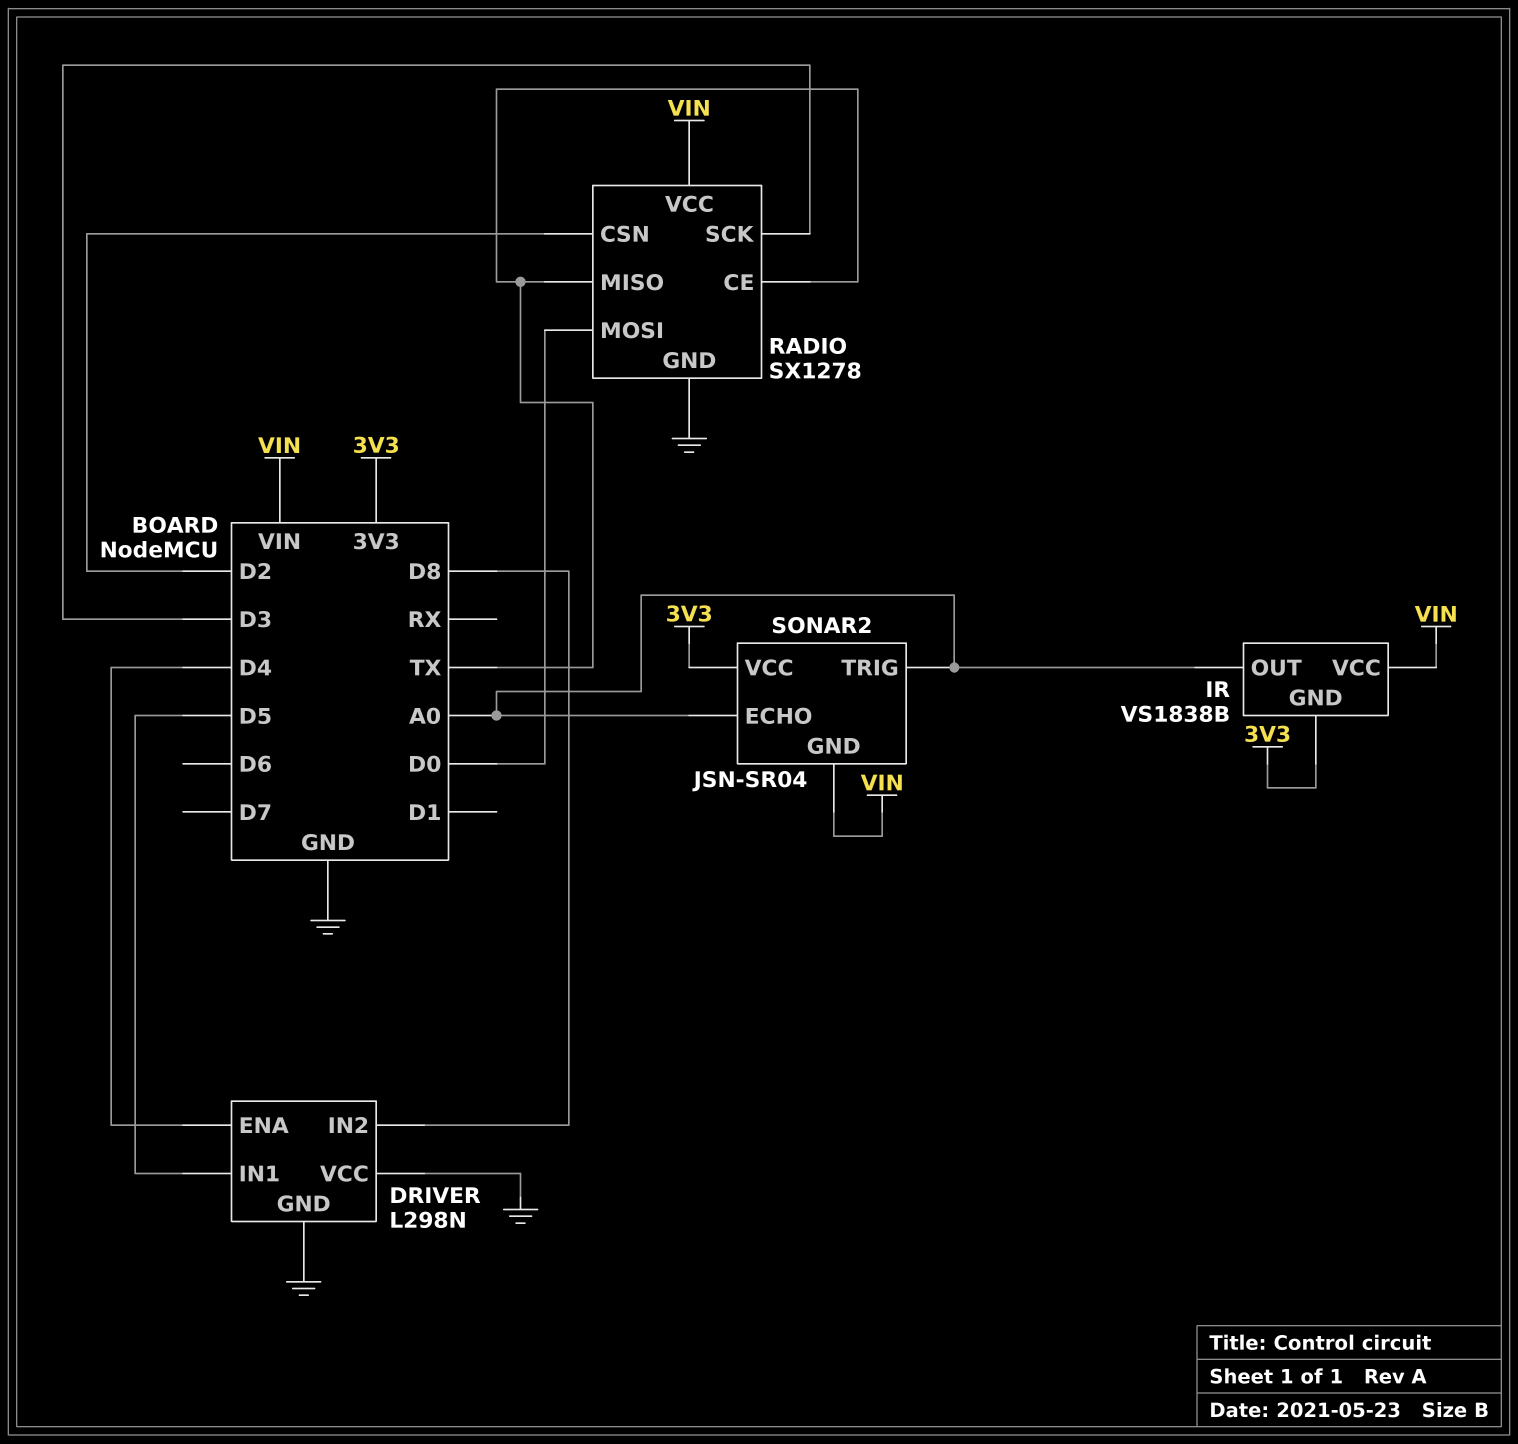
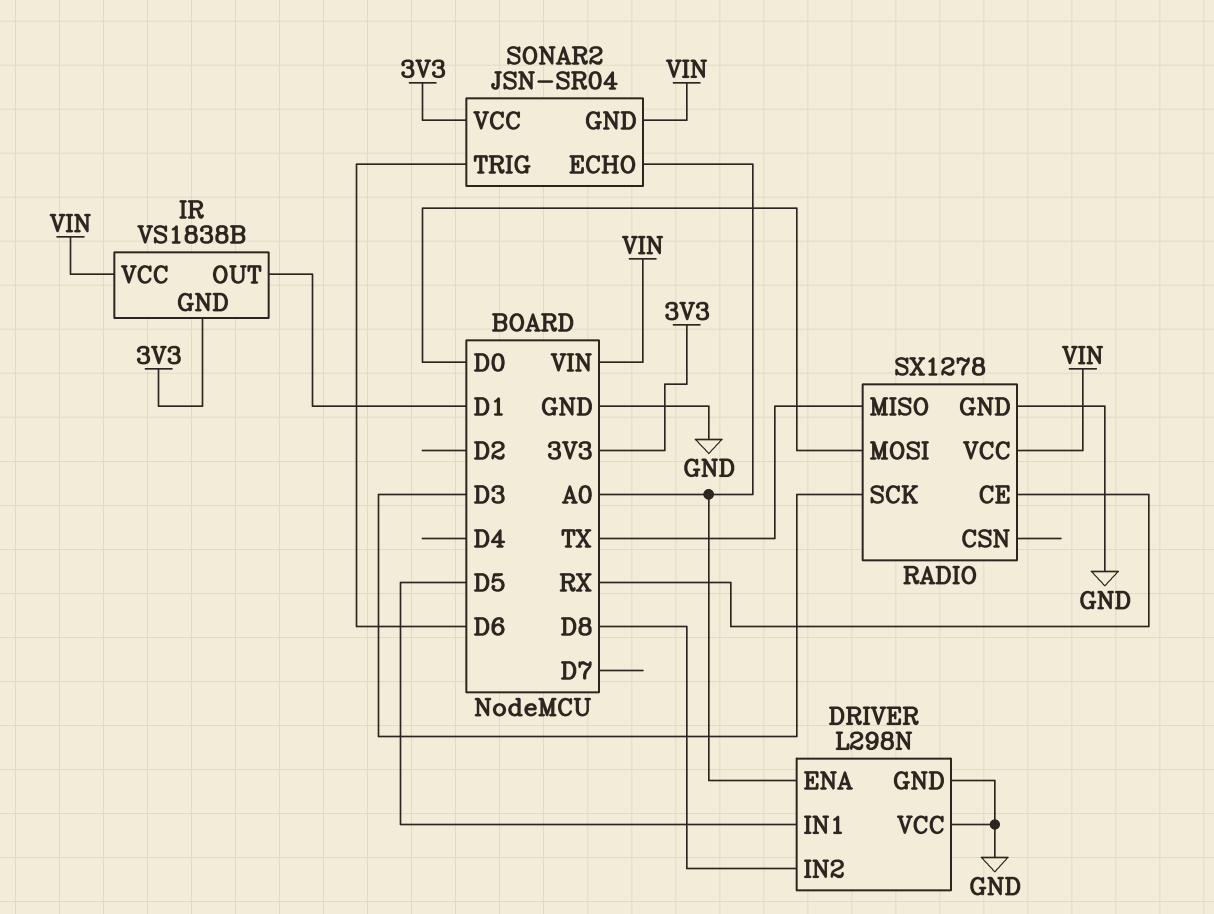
DRIVER pin ENA: D4 -> A0
IR pin OUT: A0 -> D1
RADIO pin CE: TX -> RX
RADIO pin CSN: D2 -> none
SONAR2 pin TRIG: A0 -> D6

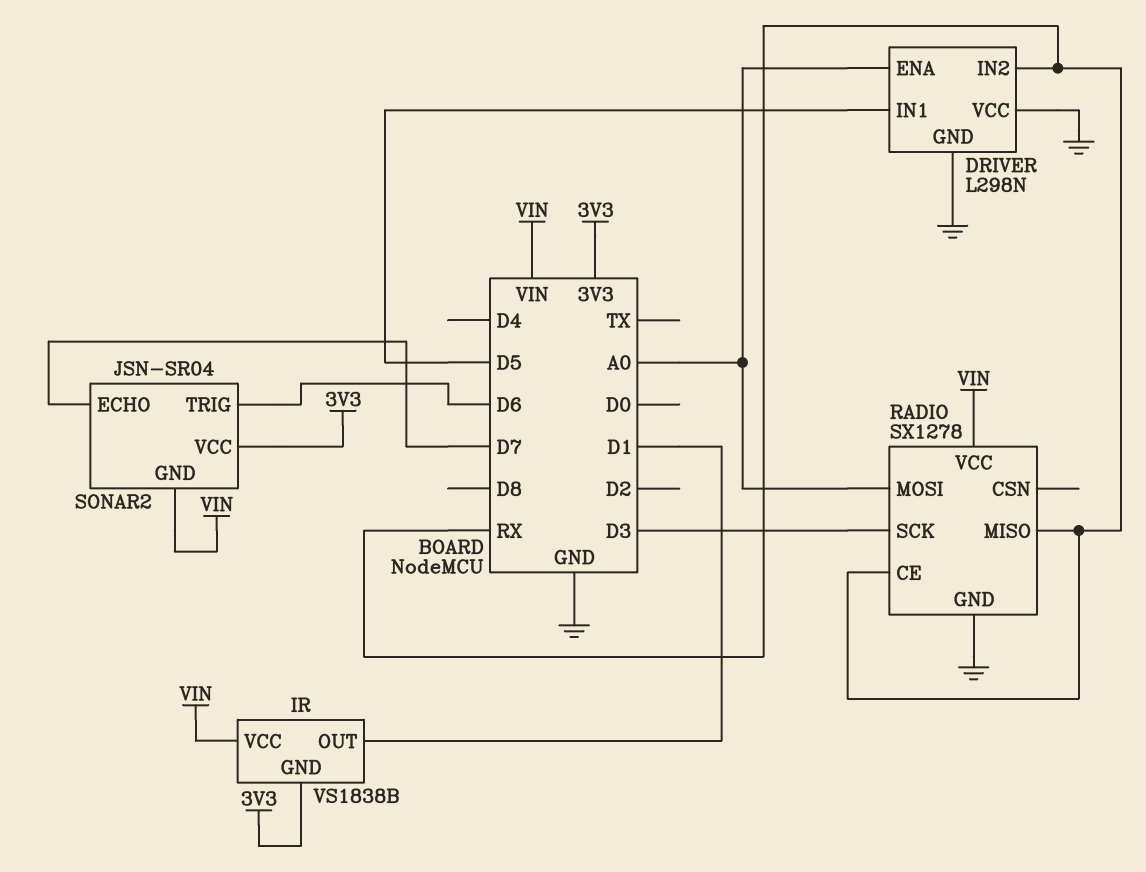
DRIVER pin IN2: D8 -> RX
RADIO pin MISO: TX -> RX
RADIO pin MOSI: D0 -> A0
SONAR2 pin ECHO: A0 -> D7

